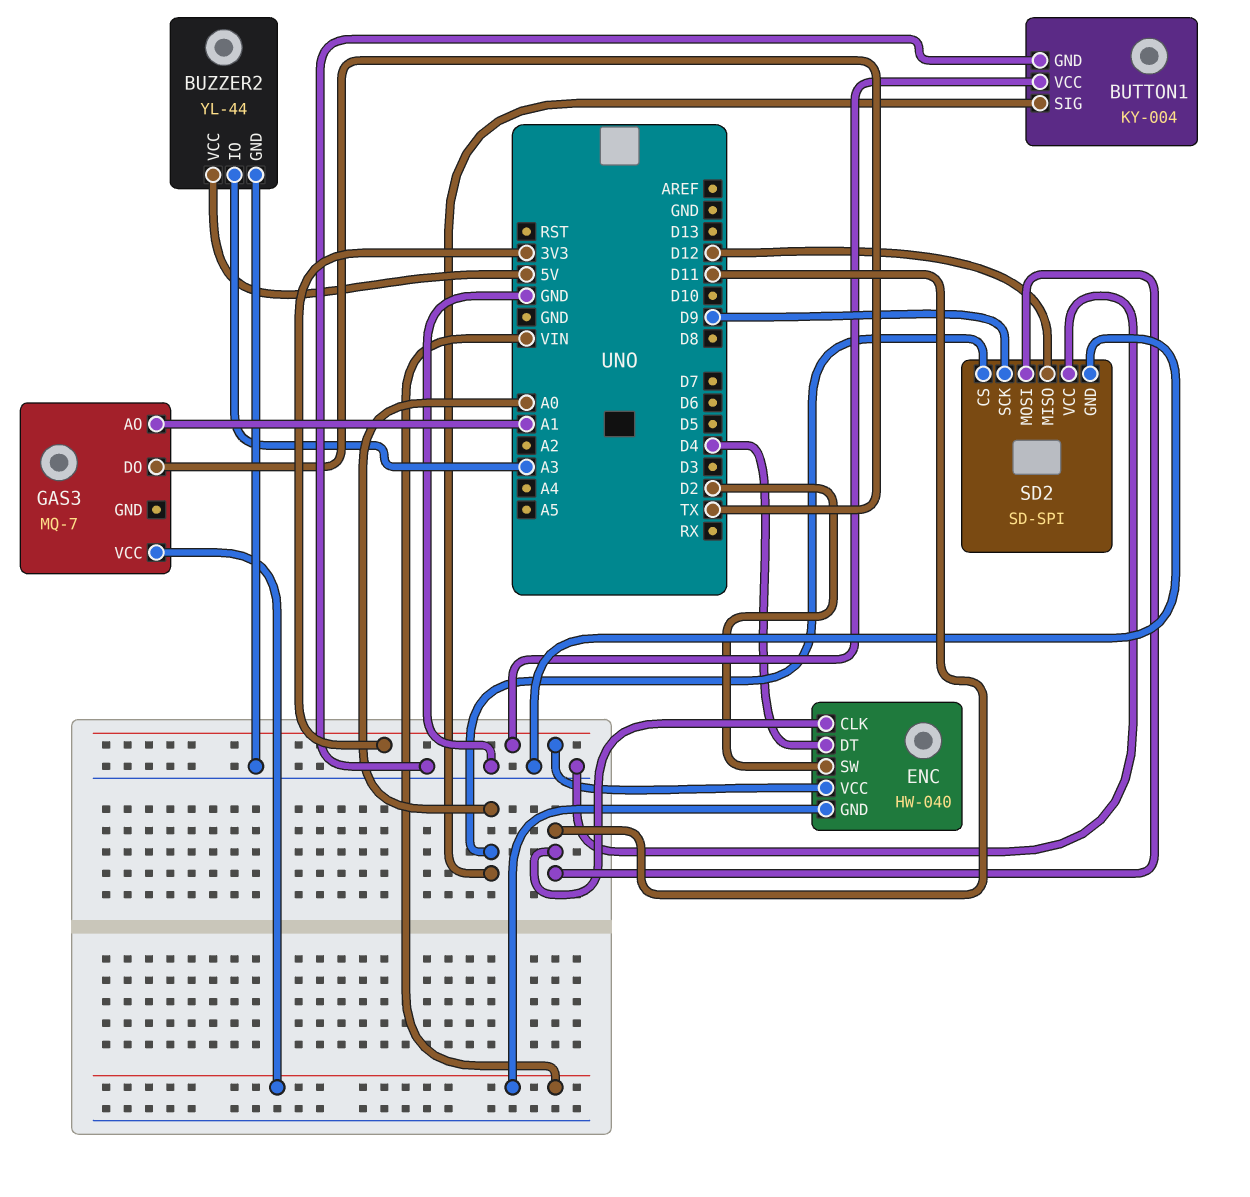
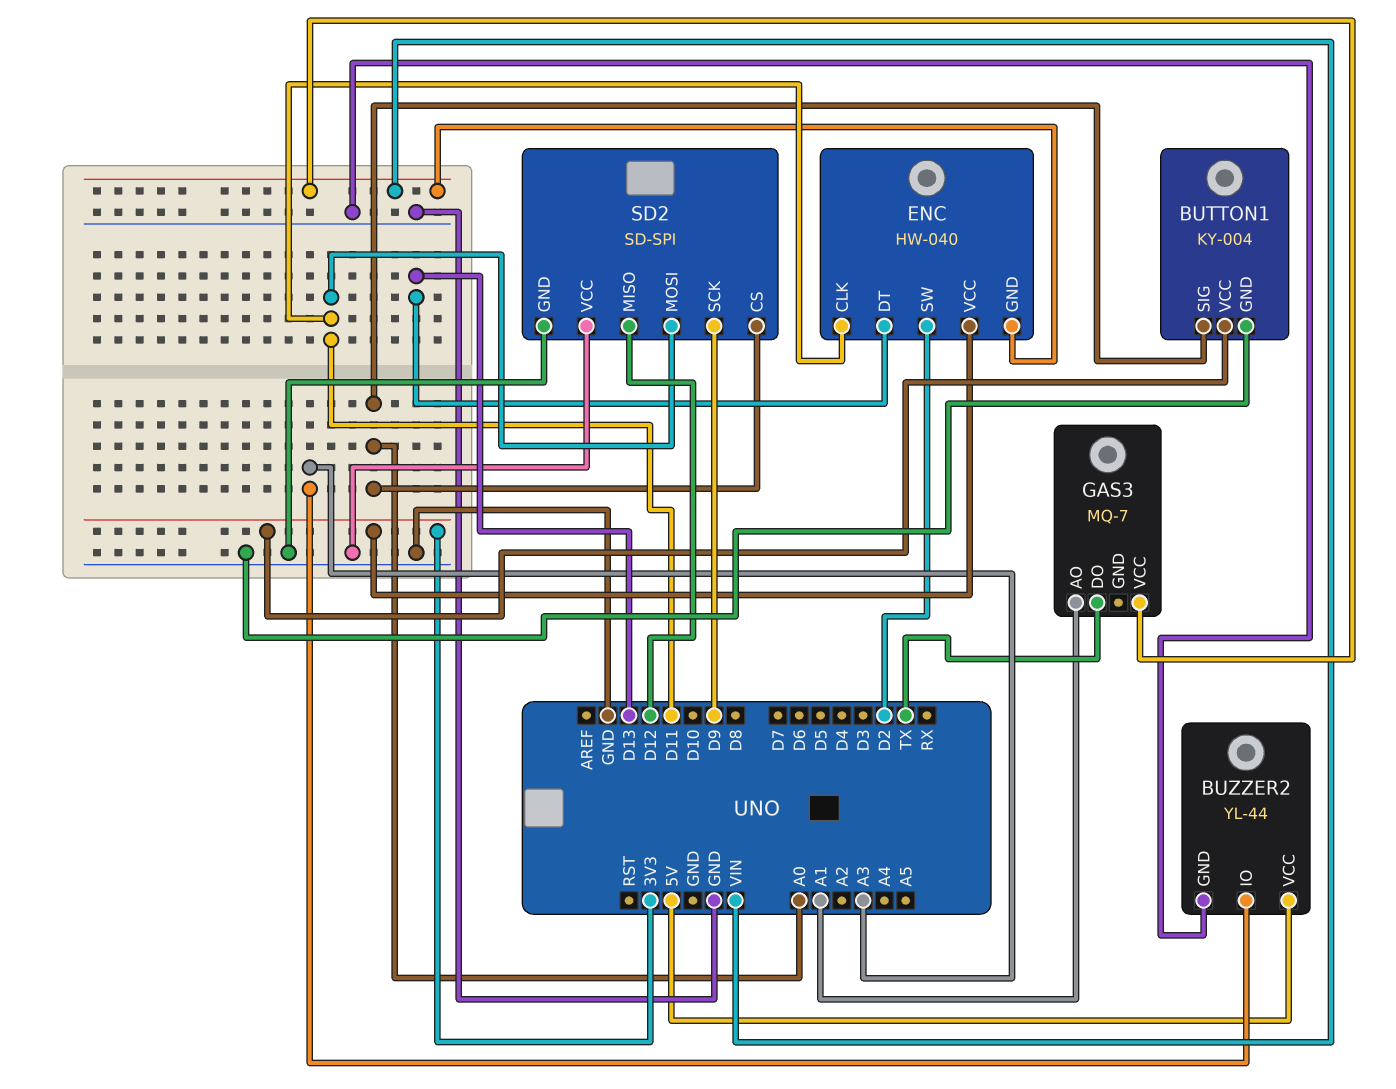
ENC pin DT: D4 -> D13

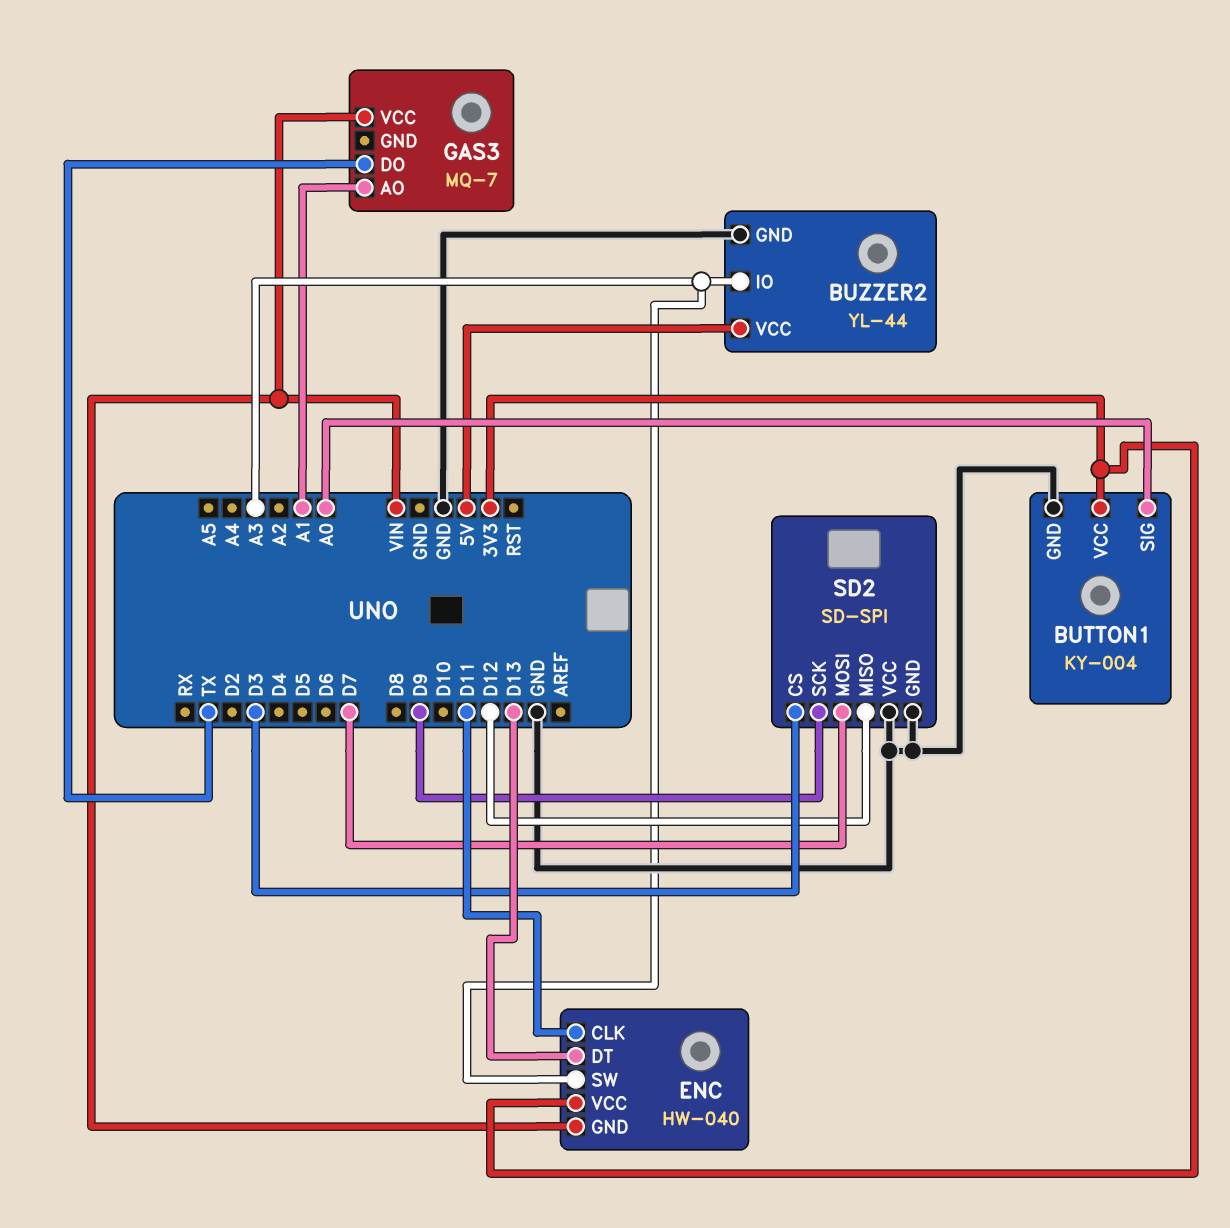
ENC pin SW: D2 -> A3
SD2 pin CS: A0 -> D3
SD2 pin MOSI: D11 -> D7

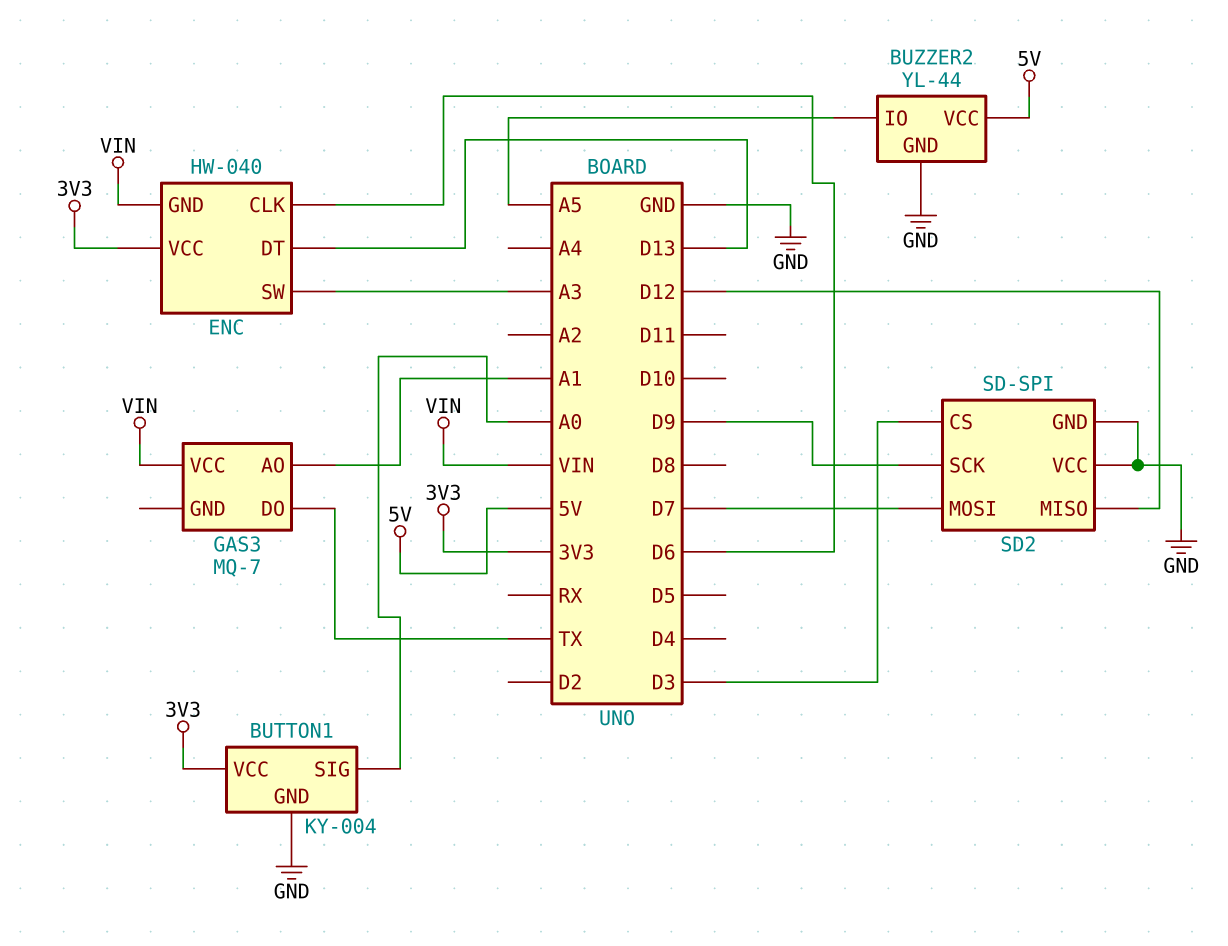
BUZZER2 pin IO: A3 -> A5
ENC pin CLK: D11 -> D6

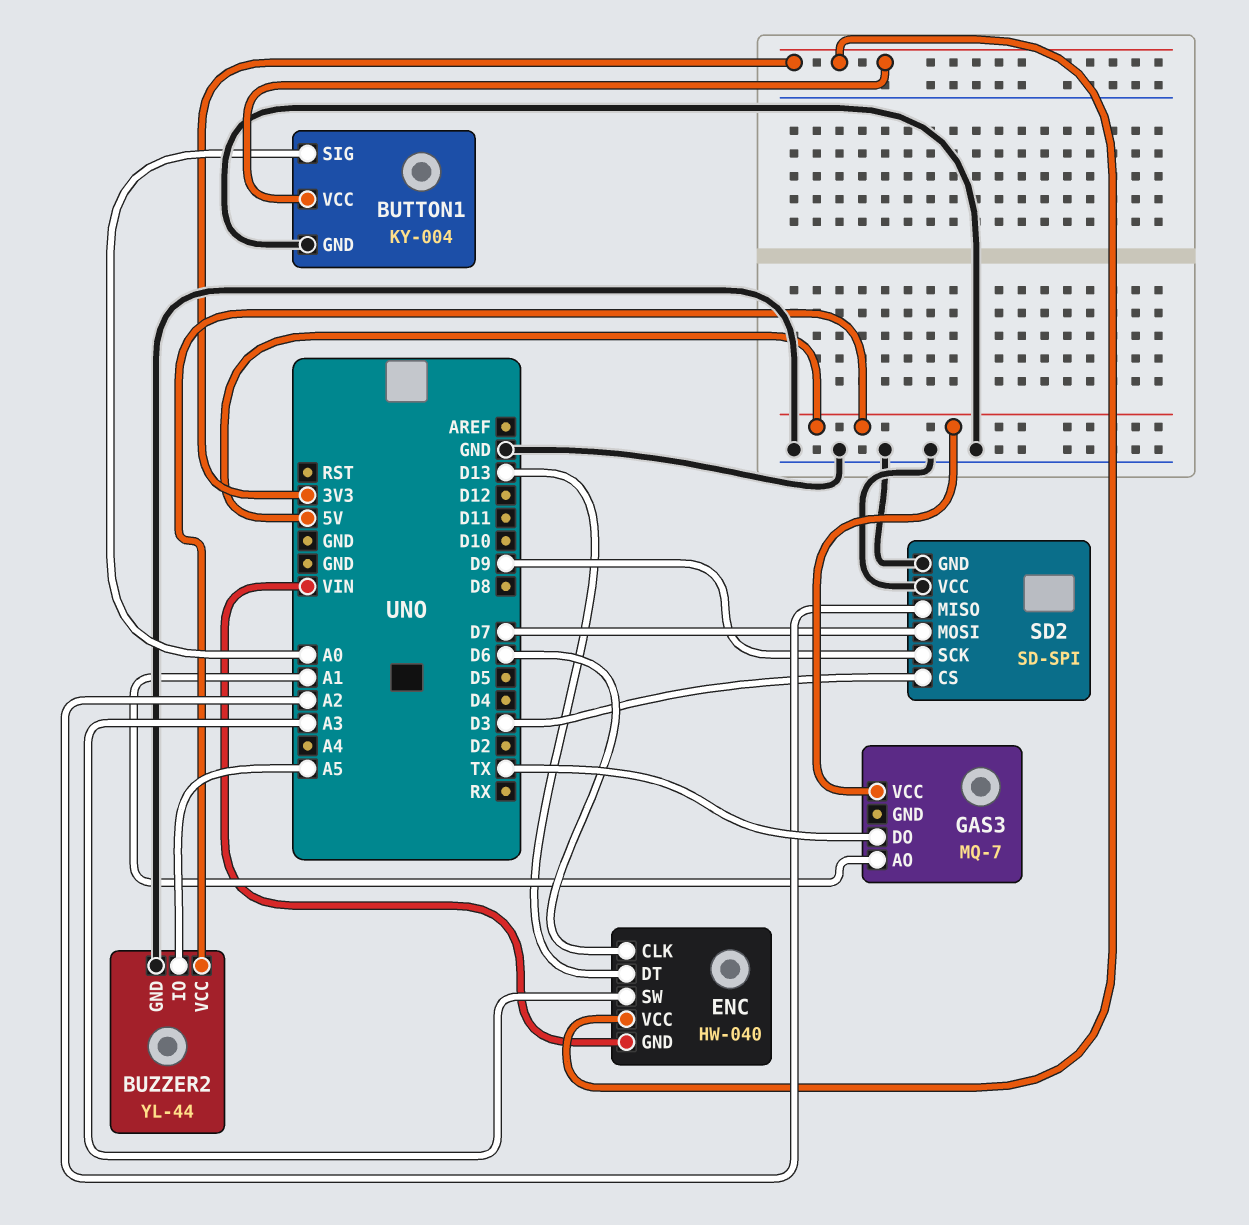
GAS3 pin VCC: VIN -> 5V
SD2 pin MISO: D12 -> A2

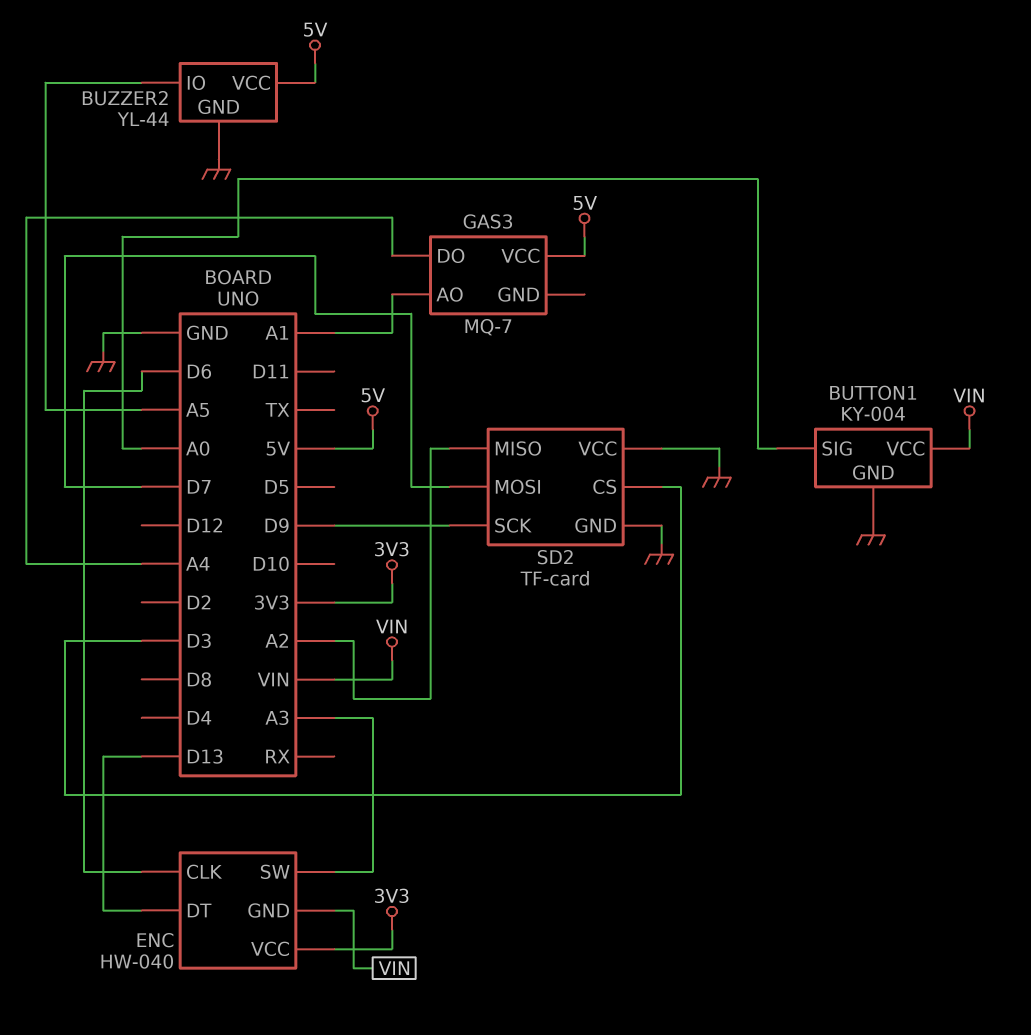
BUTTON1 pin VCC: 3V3 -> VIN
GAS3 pin DO: TX -> A4
SD2: SD-SPI -> TF-card

